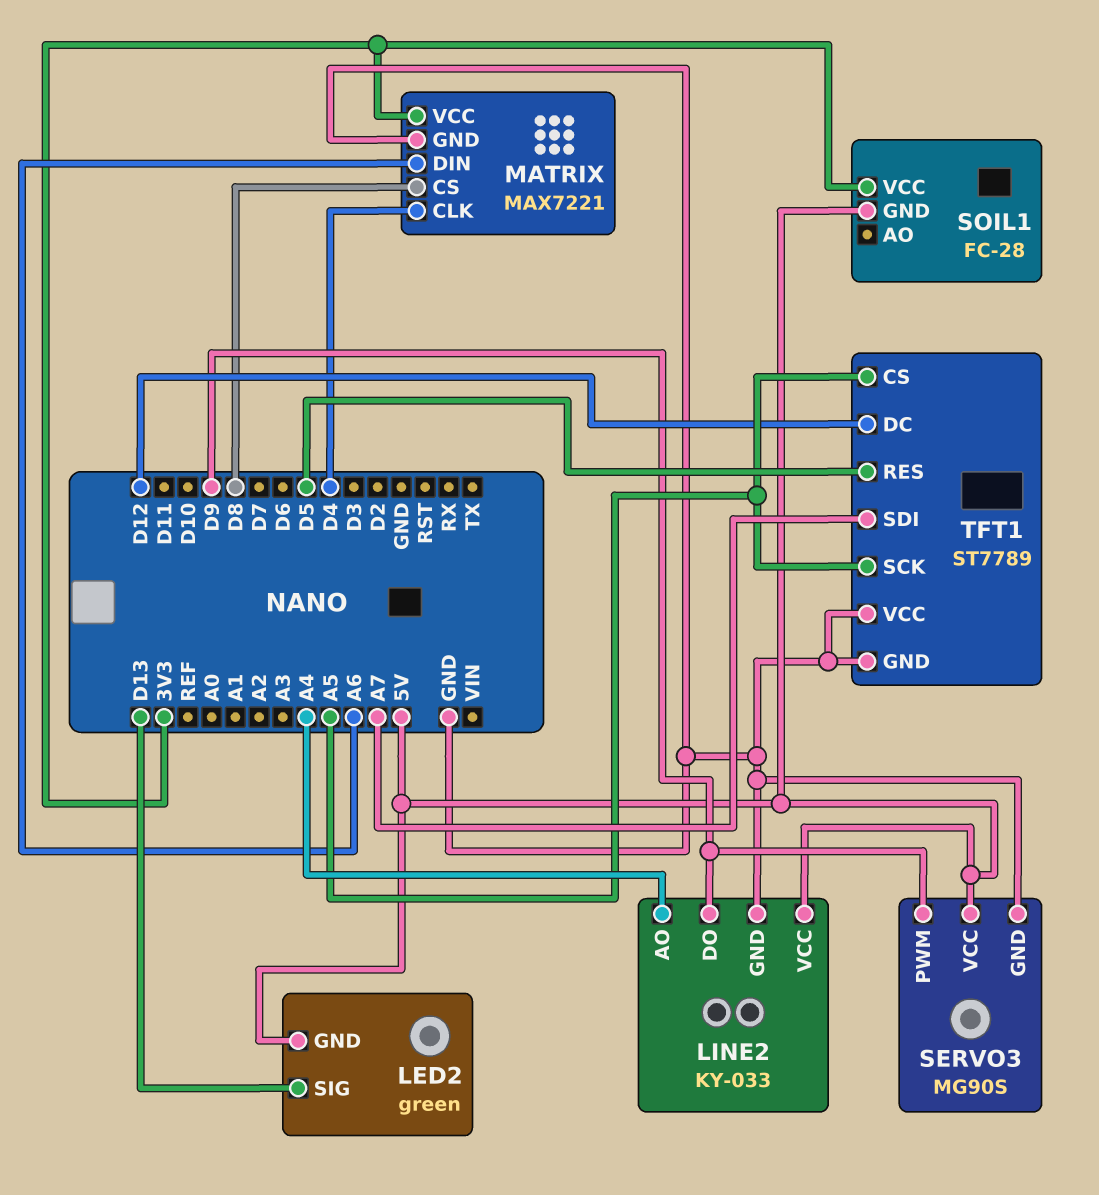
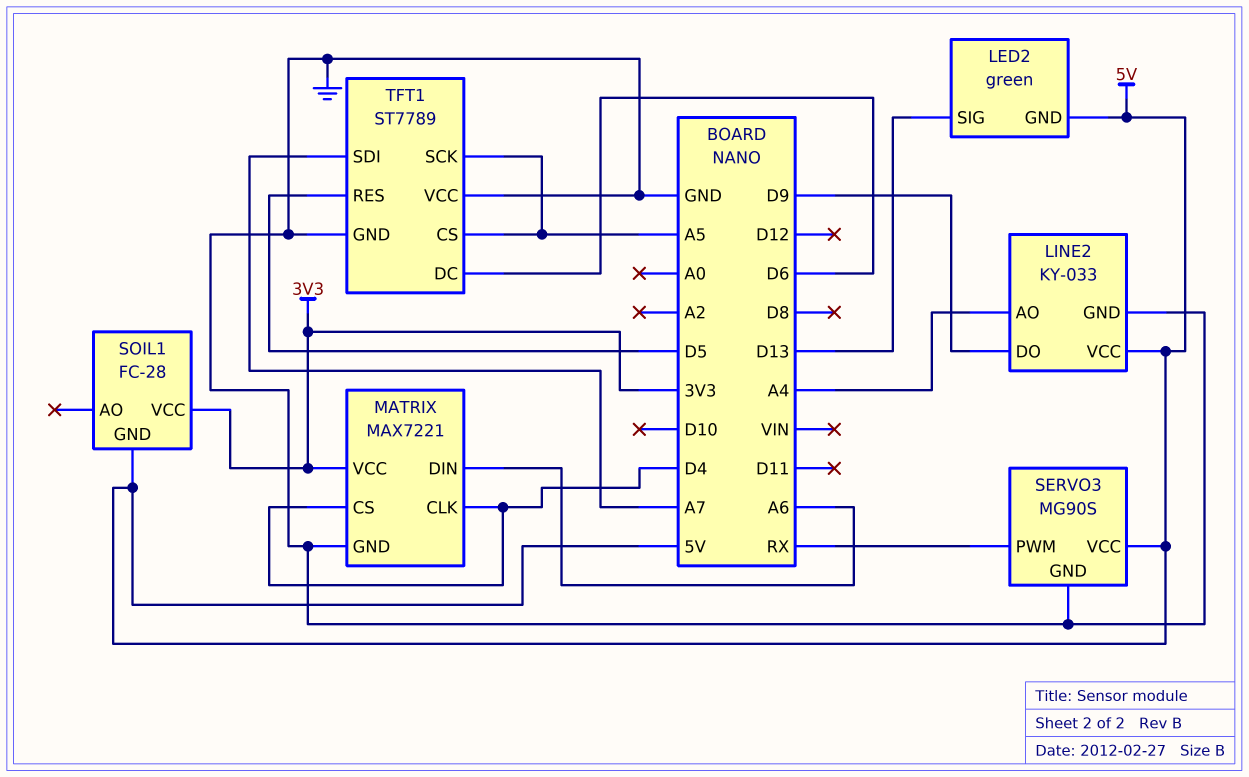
MATRIX pin CS: D8 -> D4
SERVO3 pin PWM: D9 -> RX
TFT1 pin DC: D12 -> D6

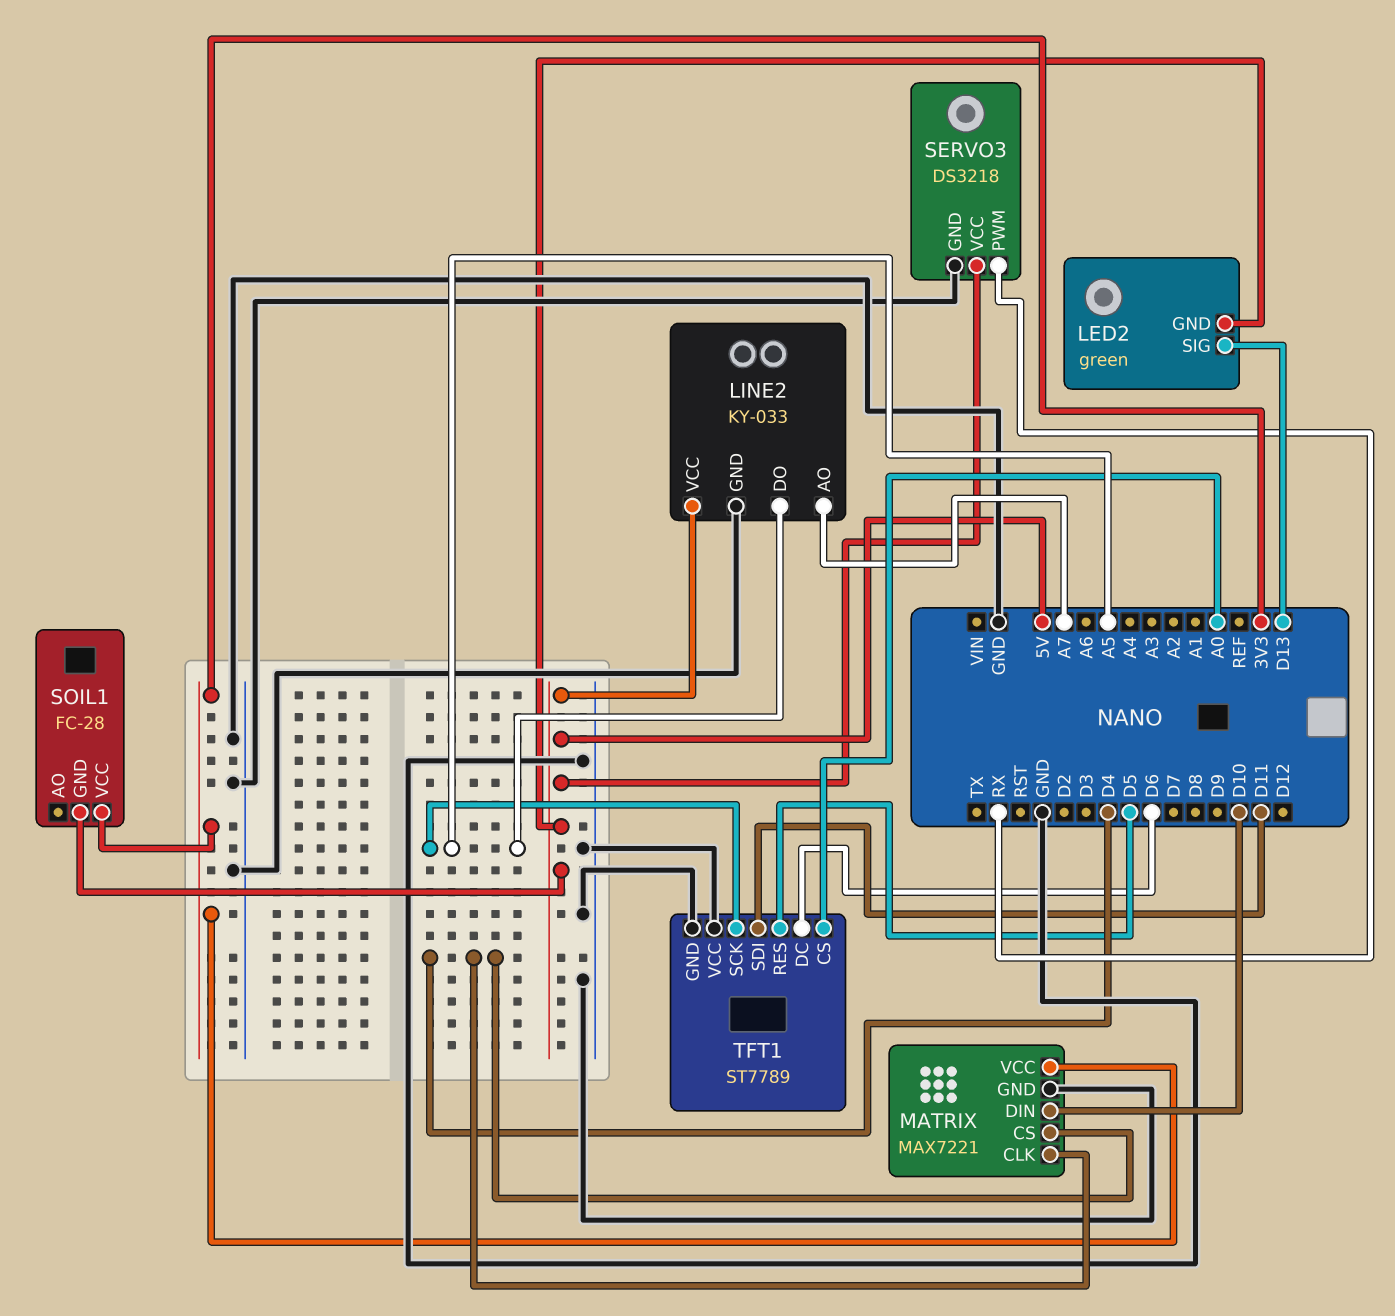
LINE2 pin AO: A4 -> A7
LINE2 pin DO: D9 -> A5
MATRIX pin DIN: A6 -> D10
SERVO3: MG90S -> DS3218
TFT1 pin CS: A5 -> A0
TFT1 pin SDI: A7 -> D11

